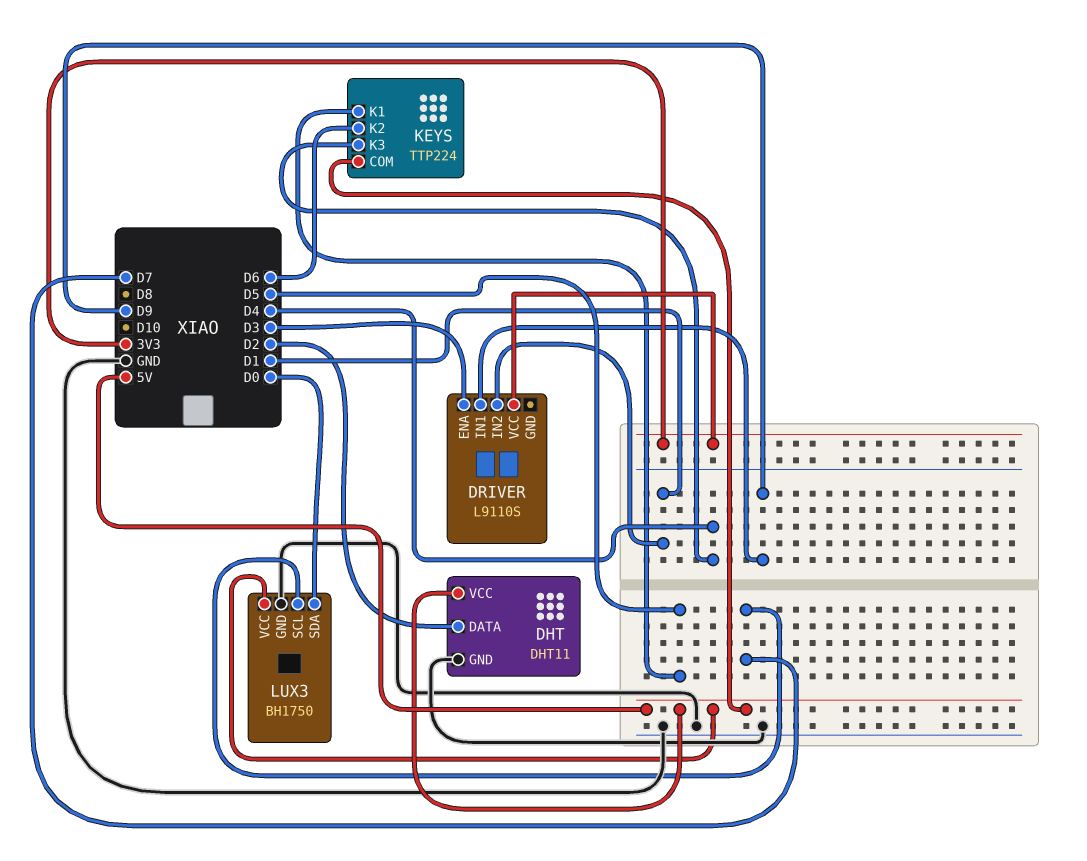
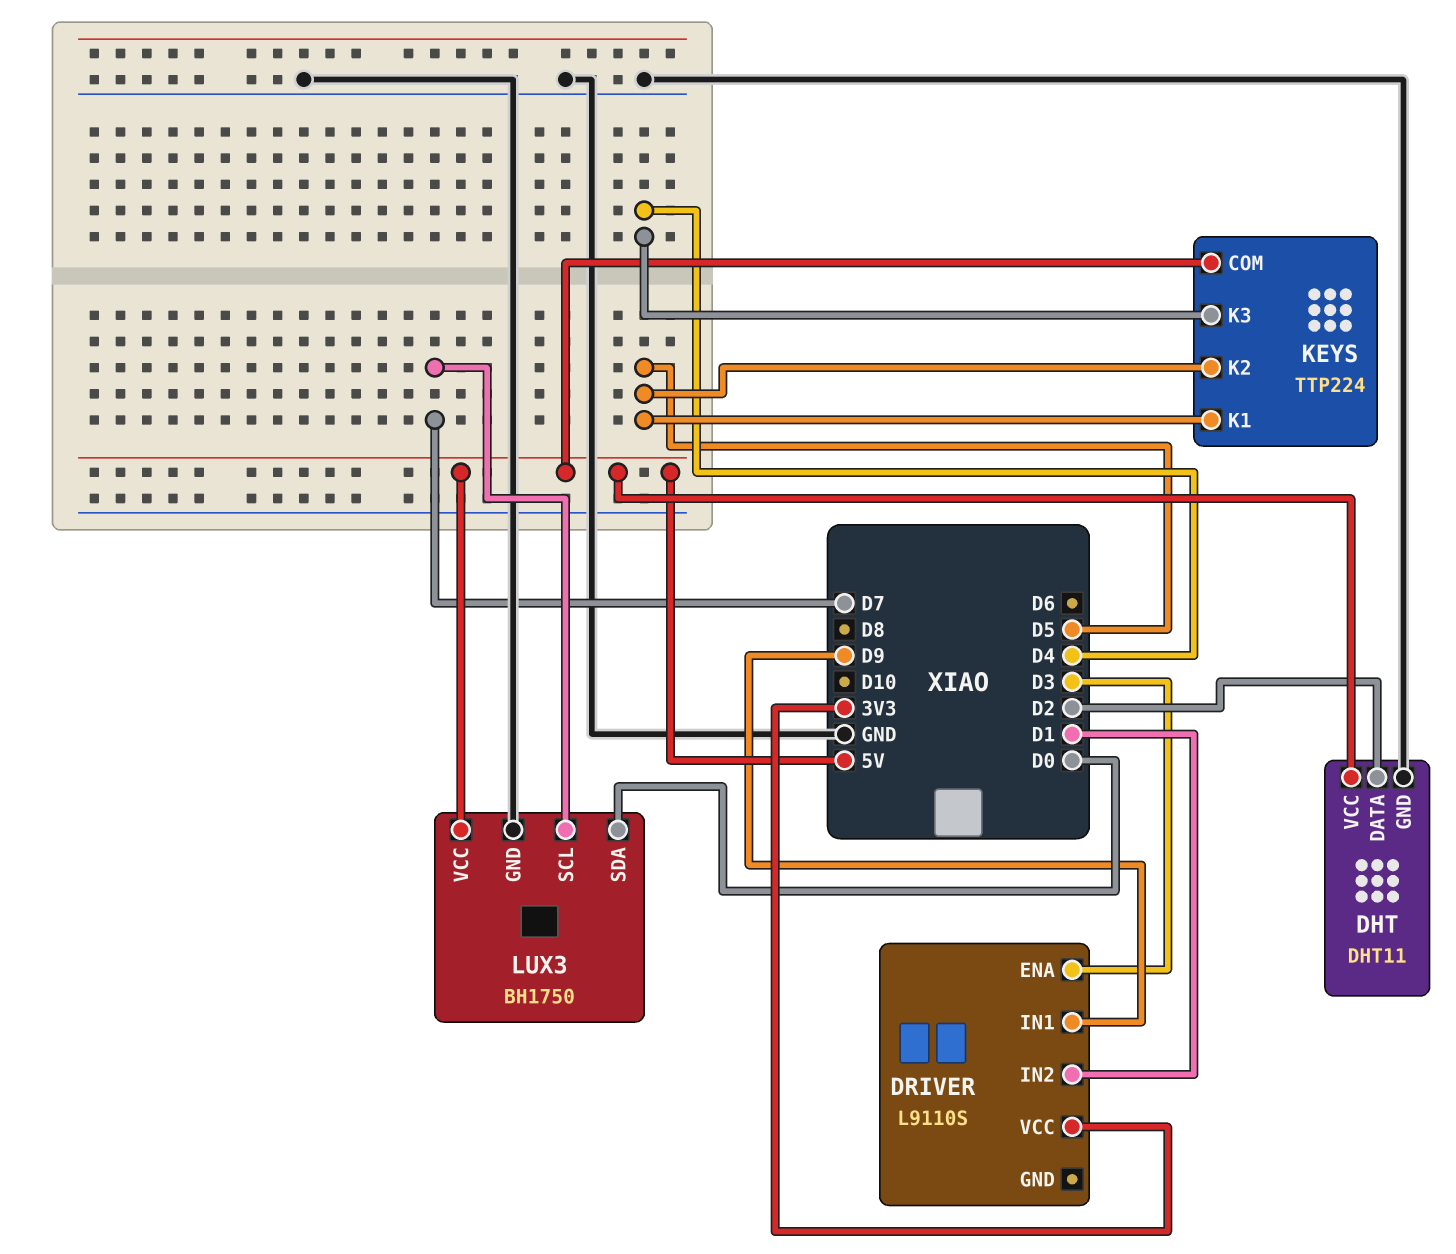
KEYS pin K2: D6 -> D5

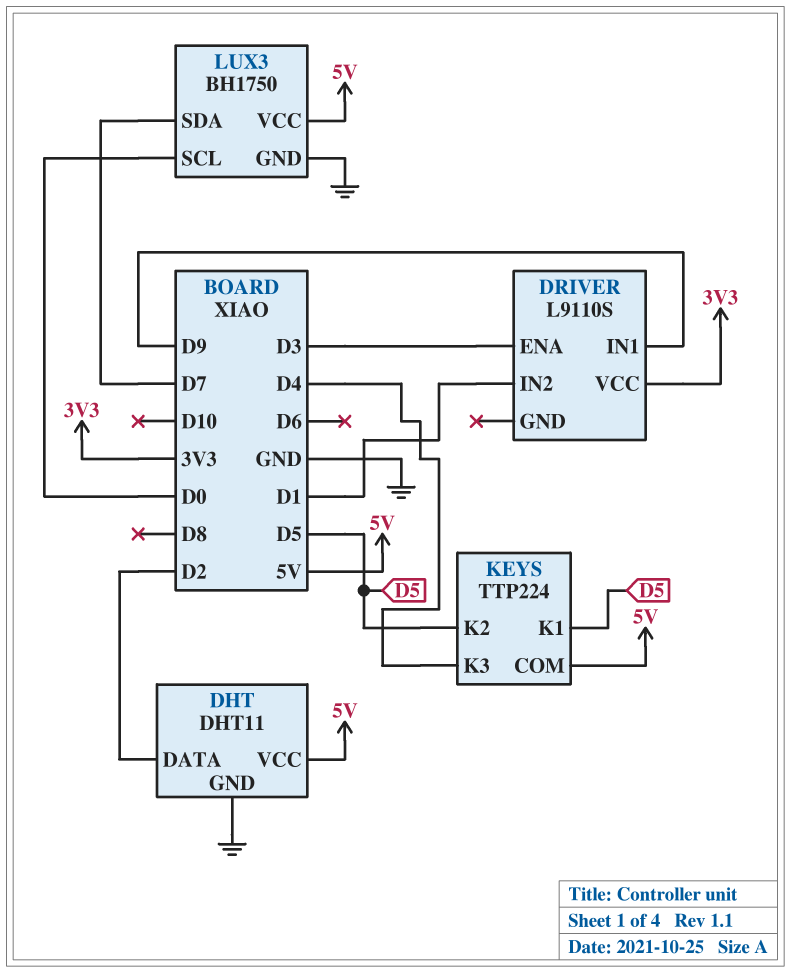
LUX3 pin SCL: D7 -> D0
LUX3 pin SDA: D0 -> D7

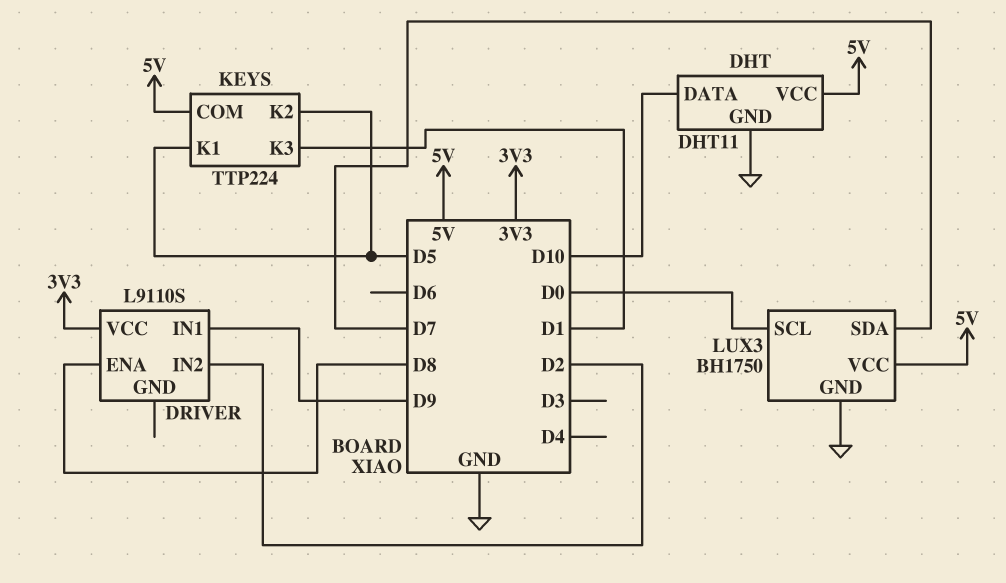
DHT pin DATA: D2 -> D10
DRIVER pin ENA: D3 -> D8
DRIVER pin IN2: D1 -> D2
KEYS pin K3: D4 -> D1

